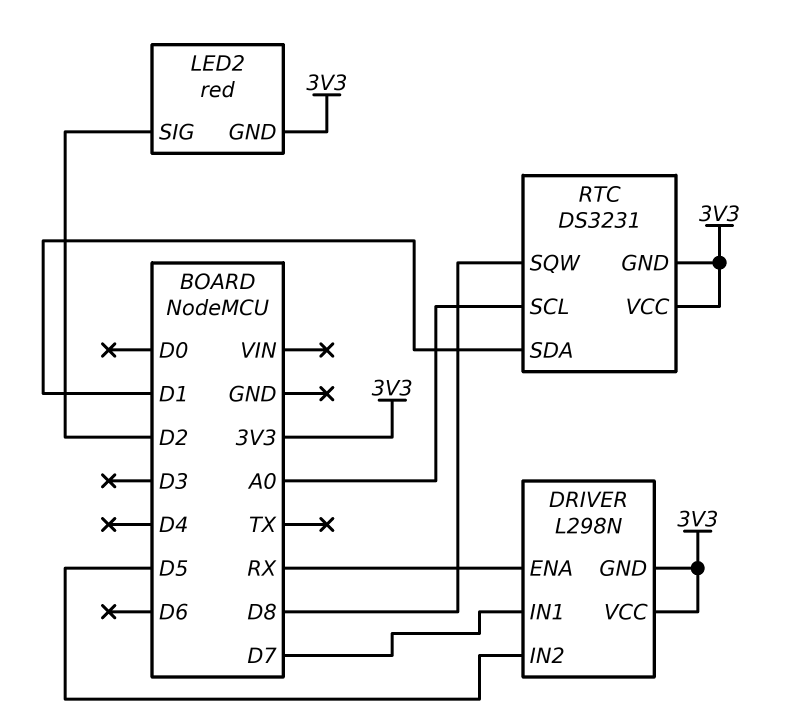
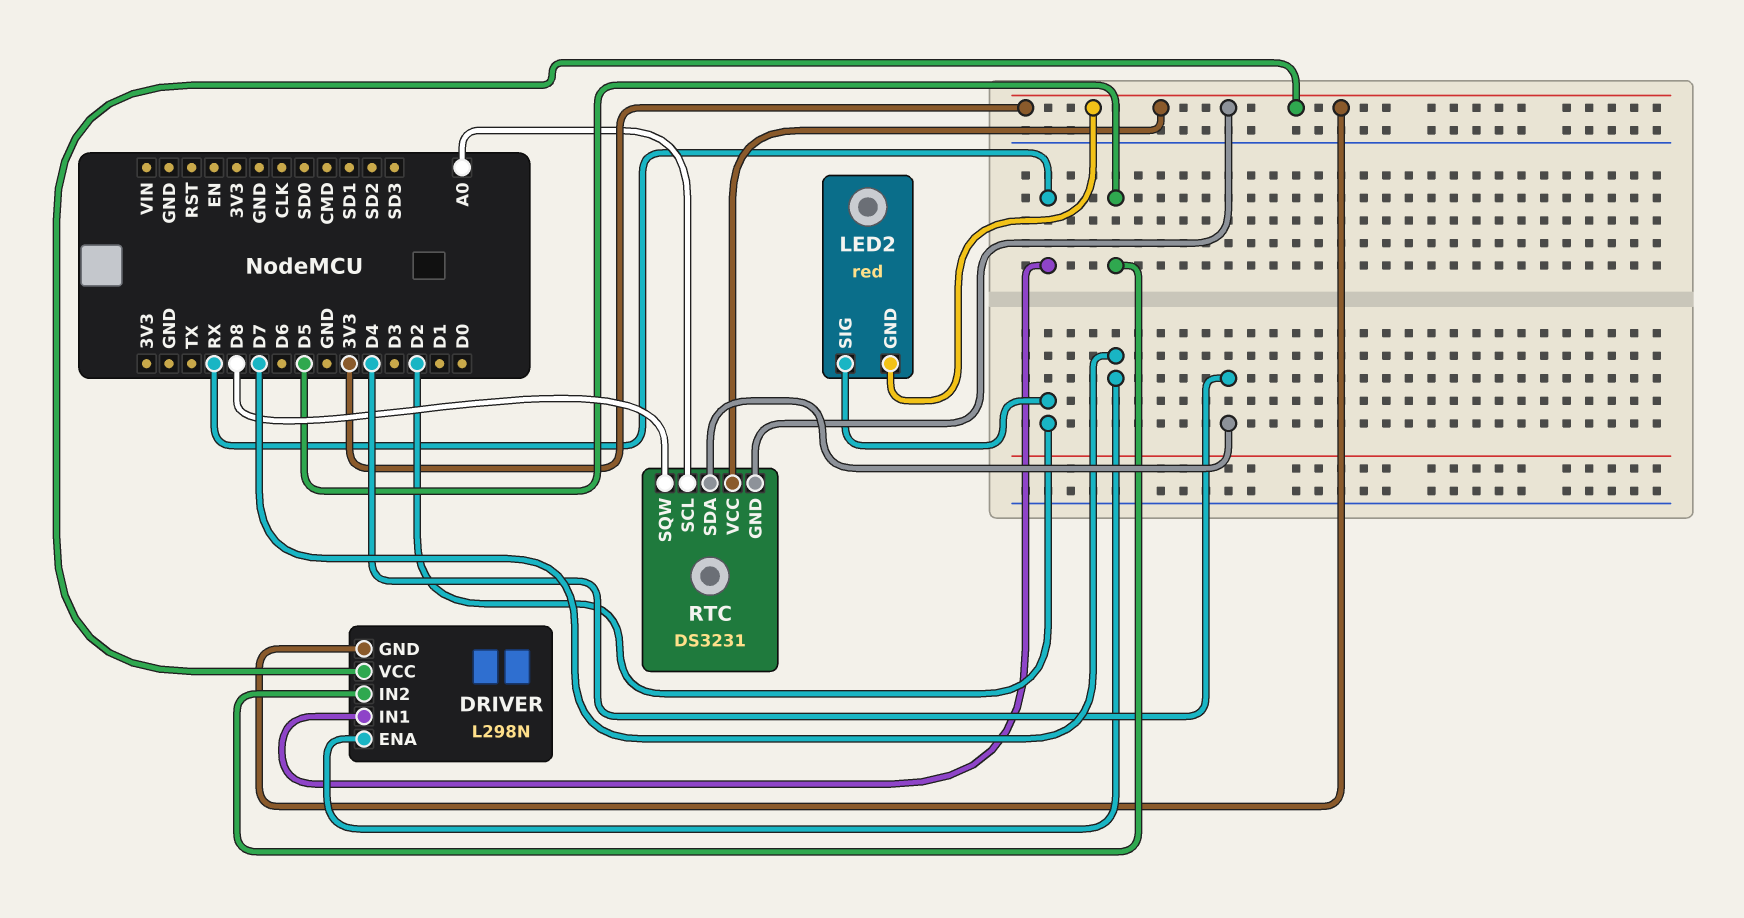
DRIVER pin ENA: RX -> D7
DRIVER pin IN1: D7 -> RX
RTC pin SDA: D1 -> D4

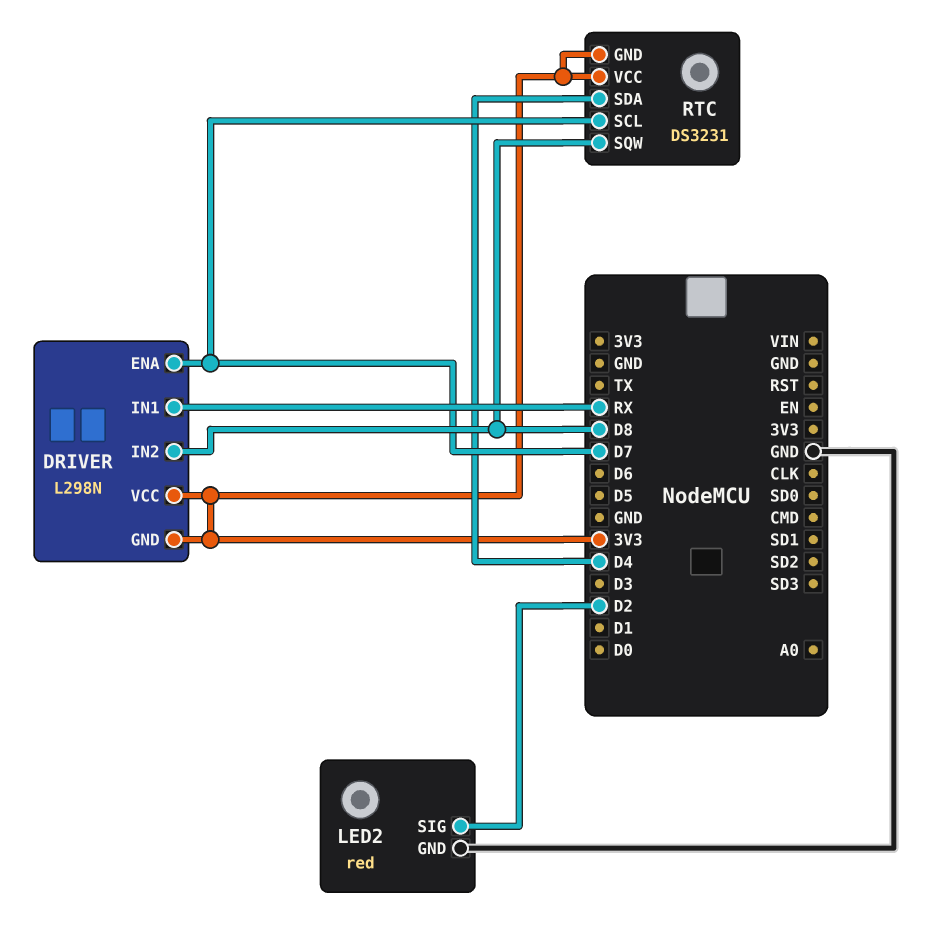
DRIVER pin IN2: D5 -> D8
LED2 pin GND: 3V3 -> GND
RTC pin SCL: A0 -> D7

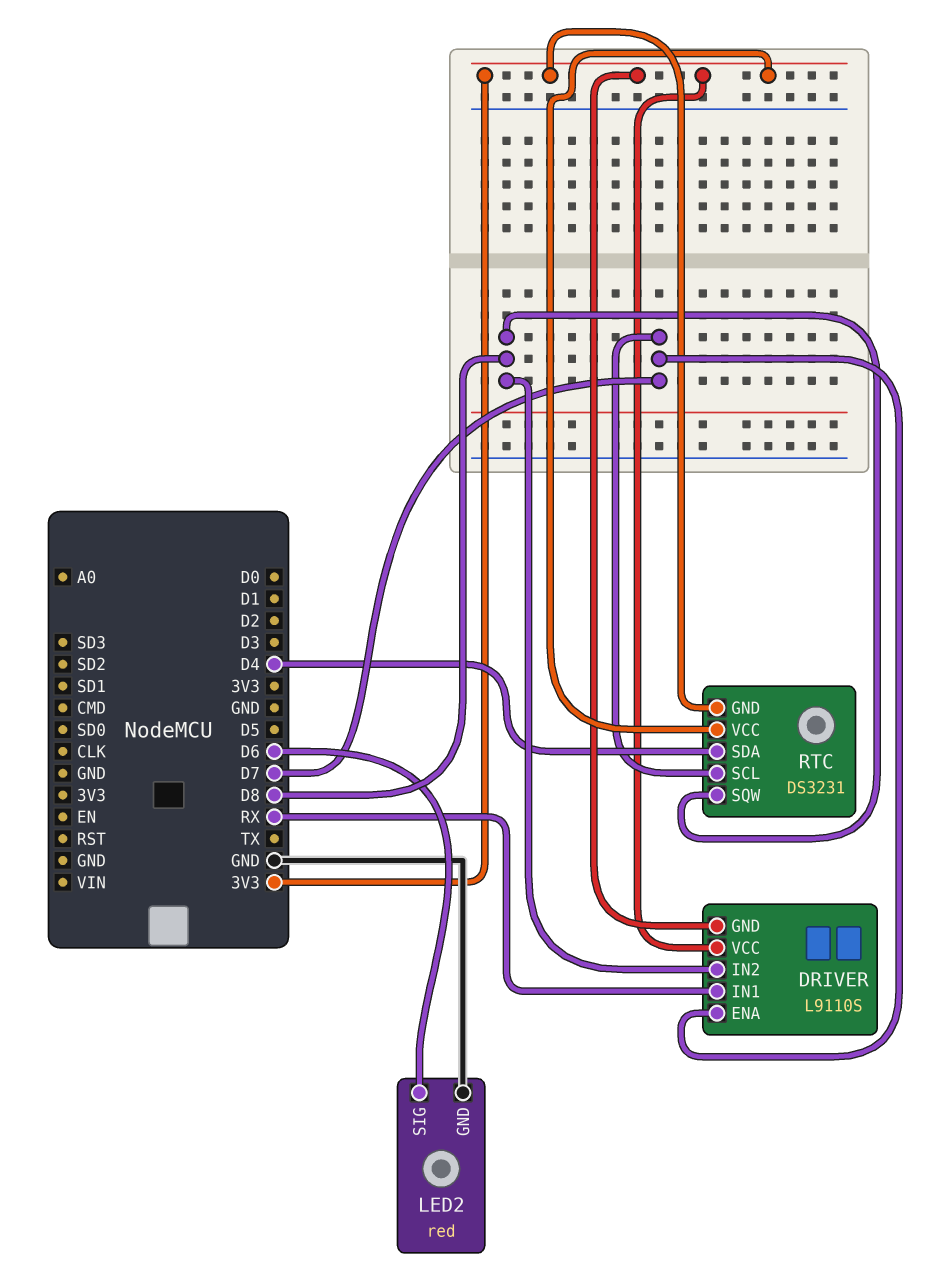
DRIVER: L298N -> L9110S
LED2 pin SIG: D2 -> D6

